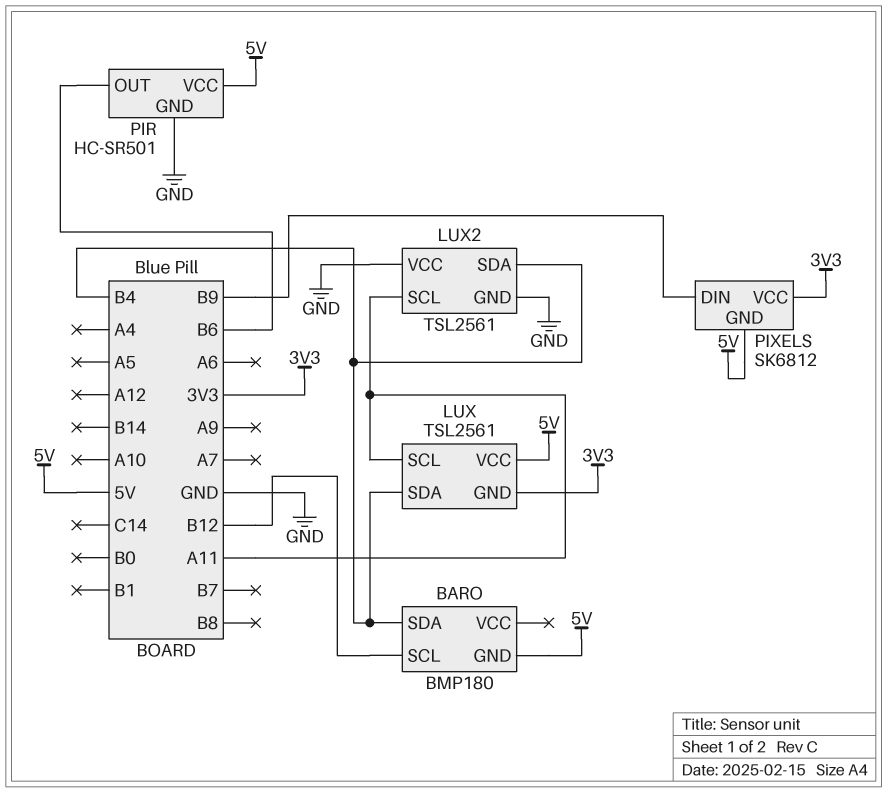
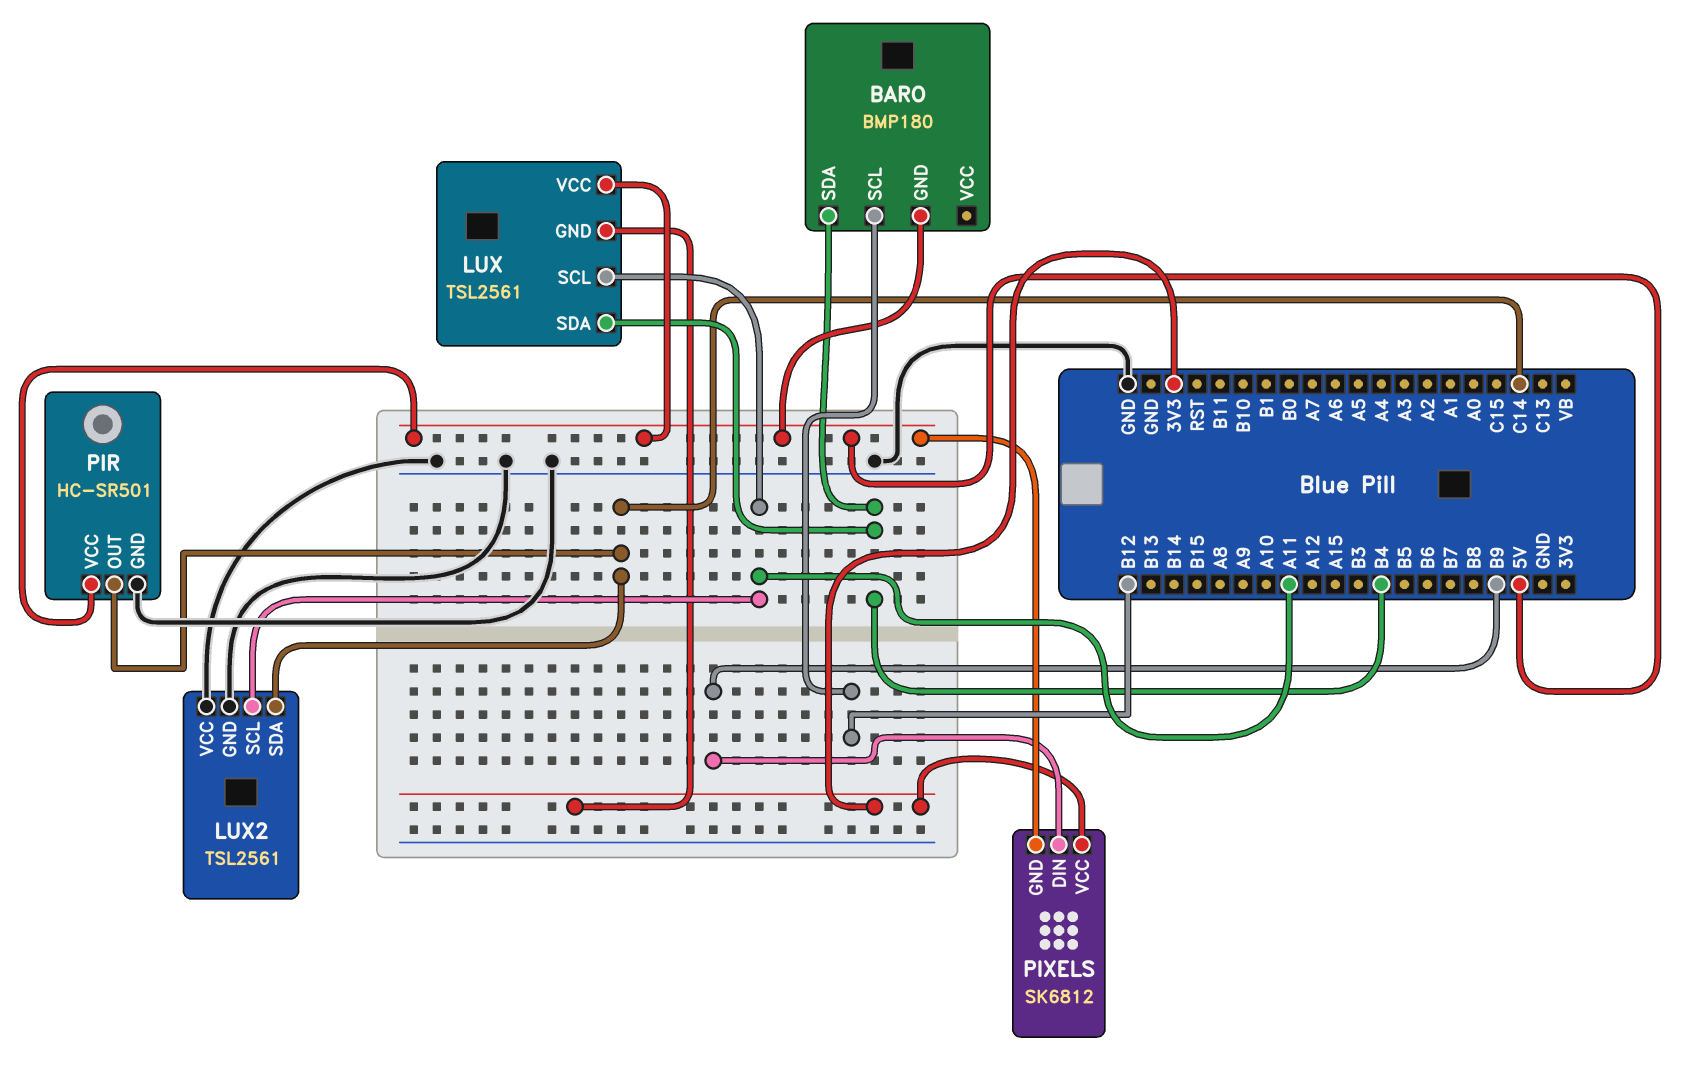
LUX2 pin SDA: B4 -> C14
PIR pin OUT: B6 -> C14

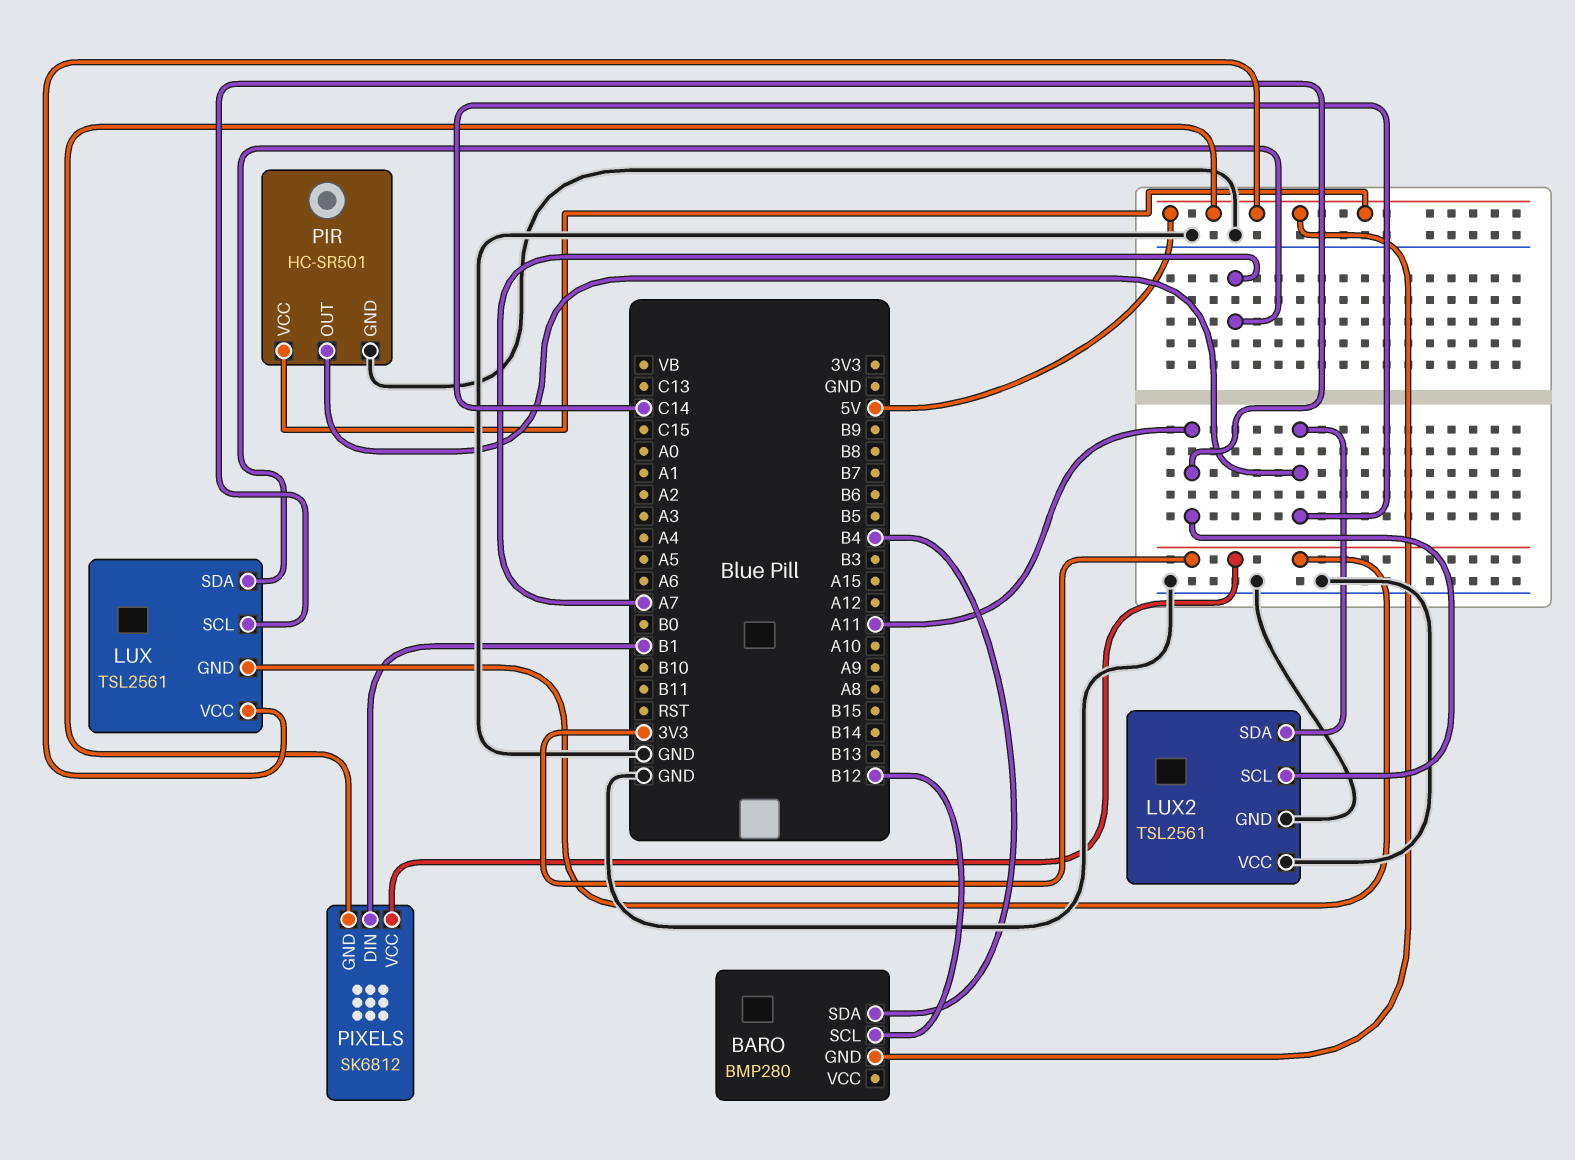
BARO: BMP180 -> BMP280
LUX pin SDA: B4 -> A7
PIXELS pin DIN: B9 -> B1

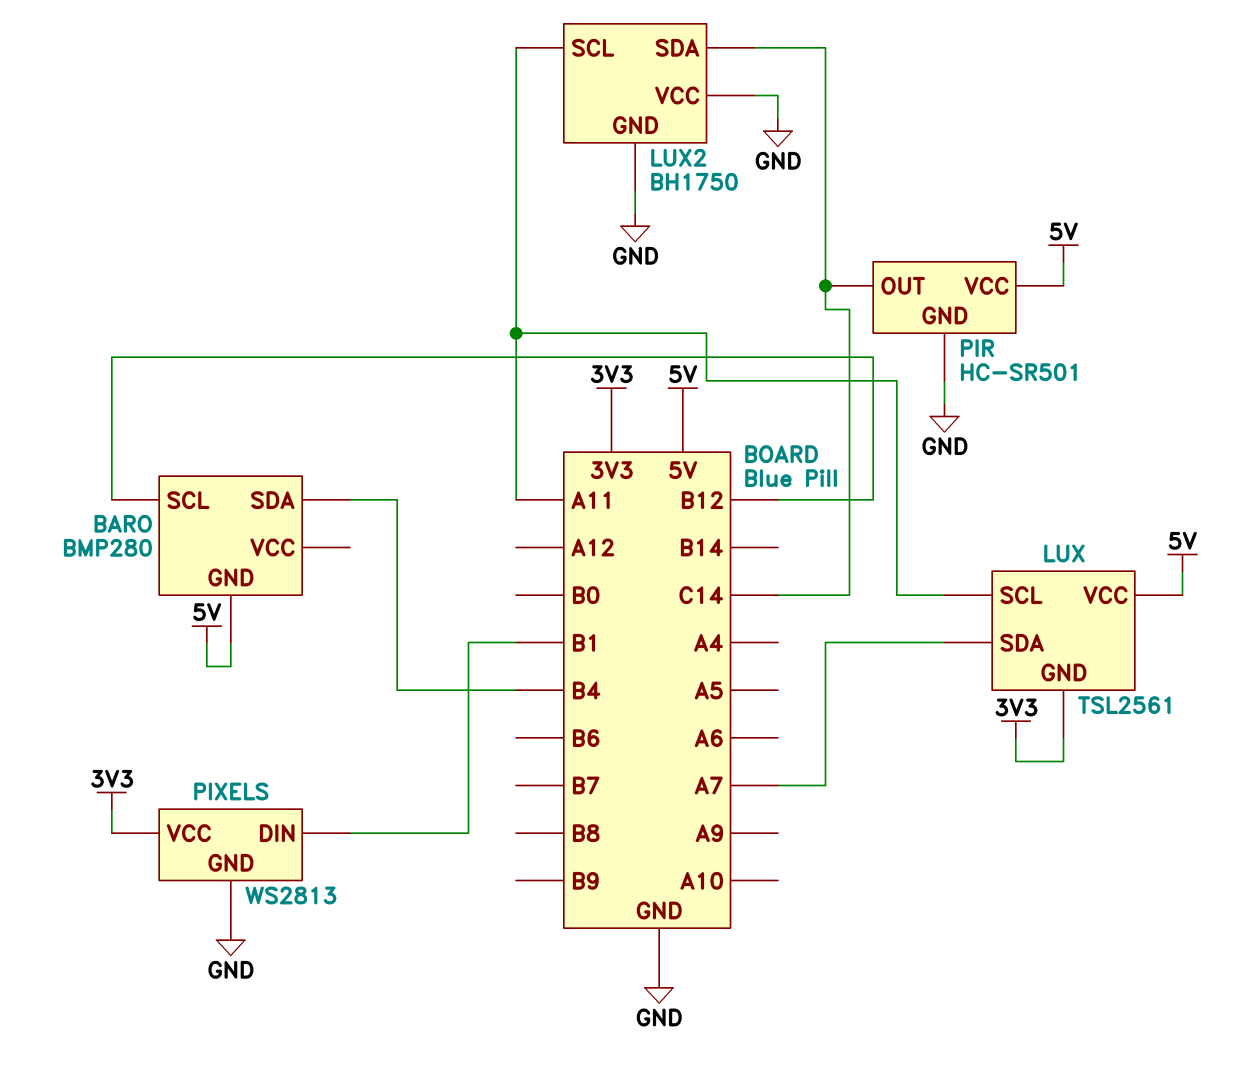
LUX2: TSL2561 -> BH1750
PIXELS: SK6812 -> WS2813
PIXELS pin GND: 5V -> GND

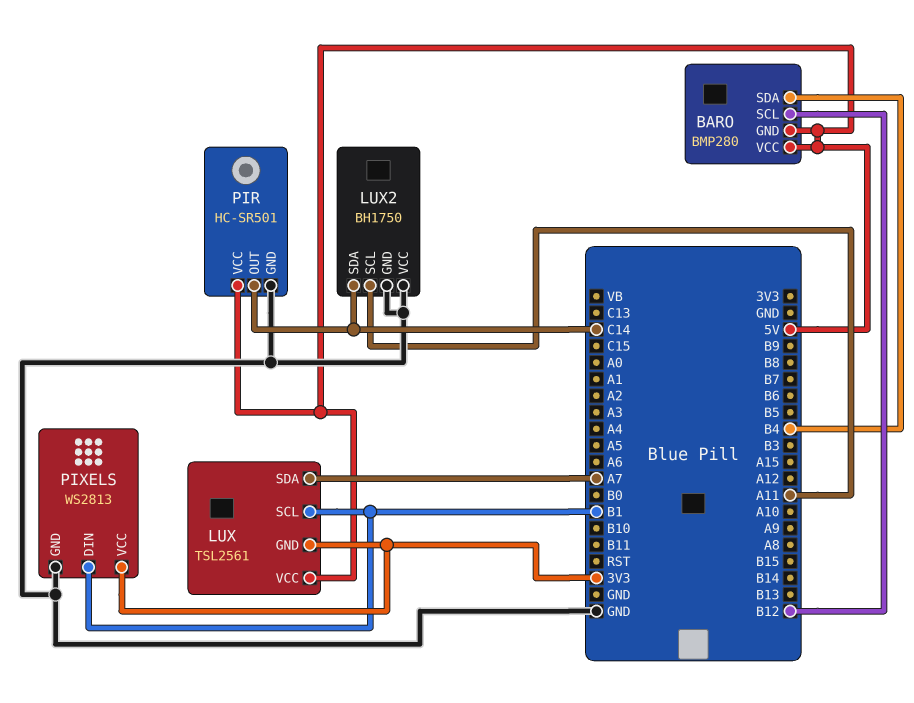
BARO pin VCC: none -> 5V
LUX pin SCL: A11 -> B1

